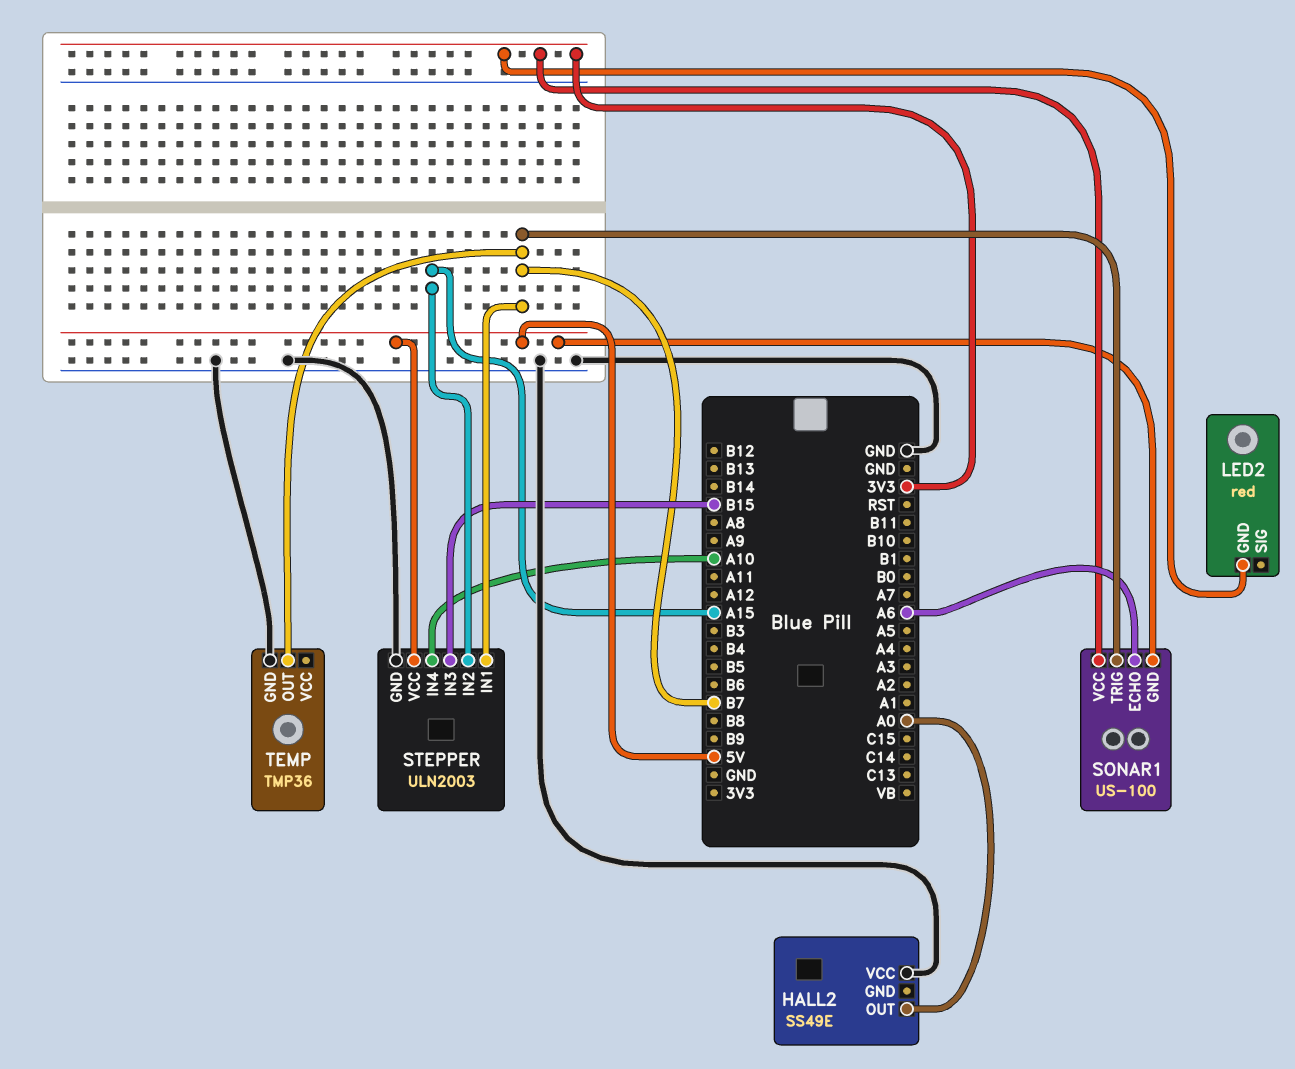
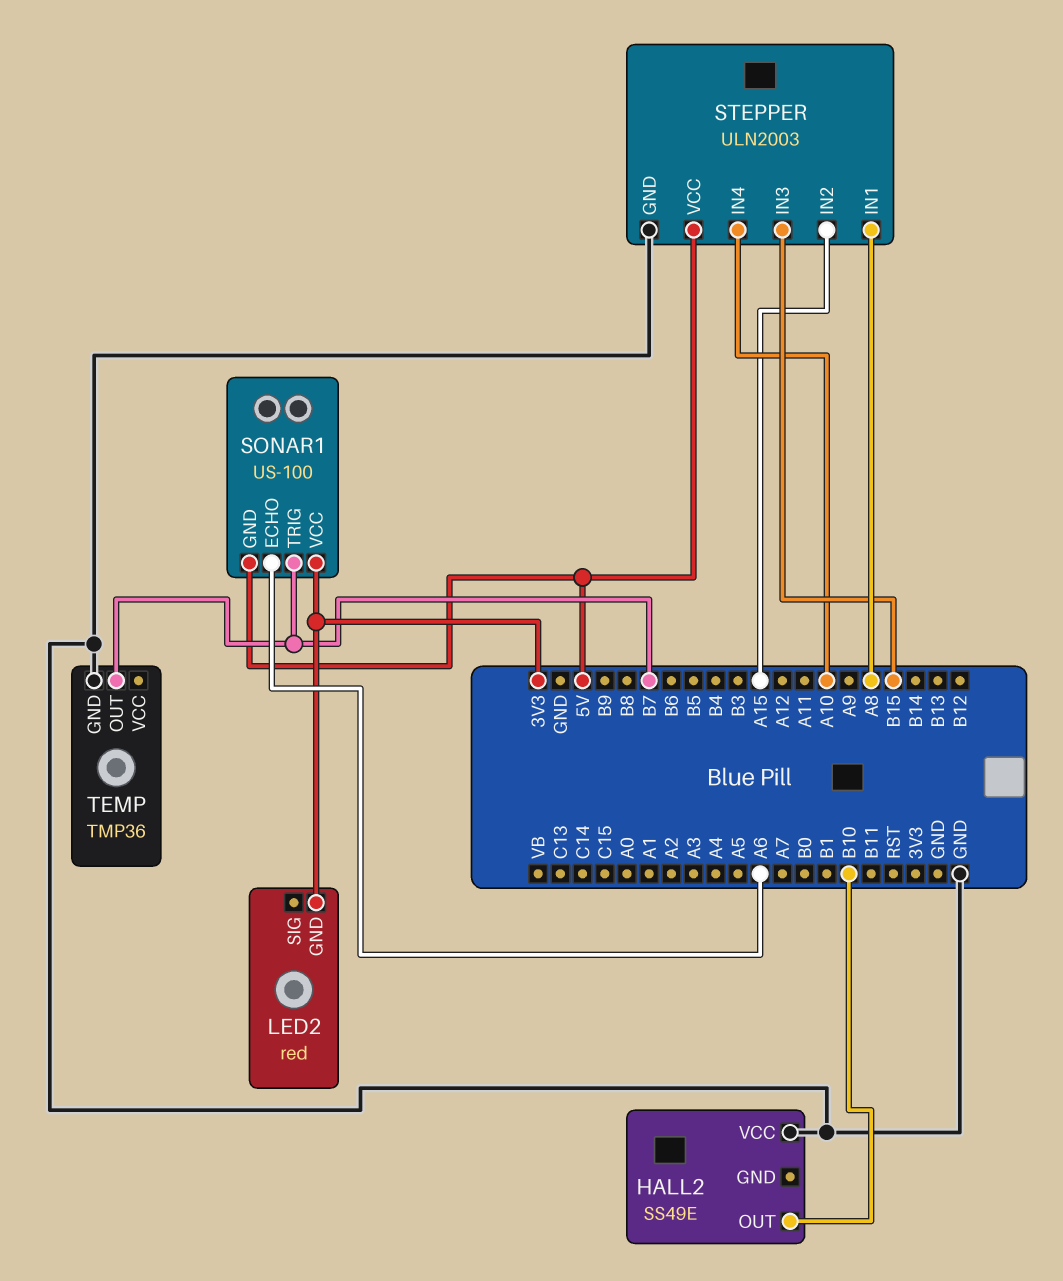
HALL2 pin OUT: A0 -> B10
STEPPER pin IN1: B7 -> A8

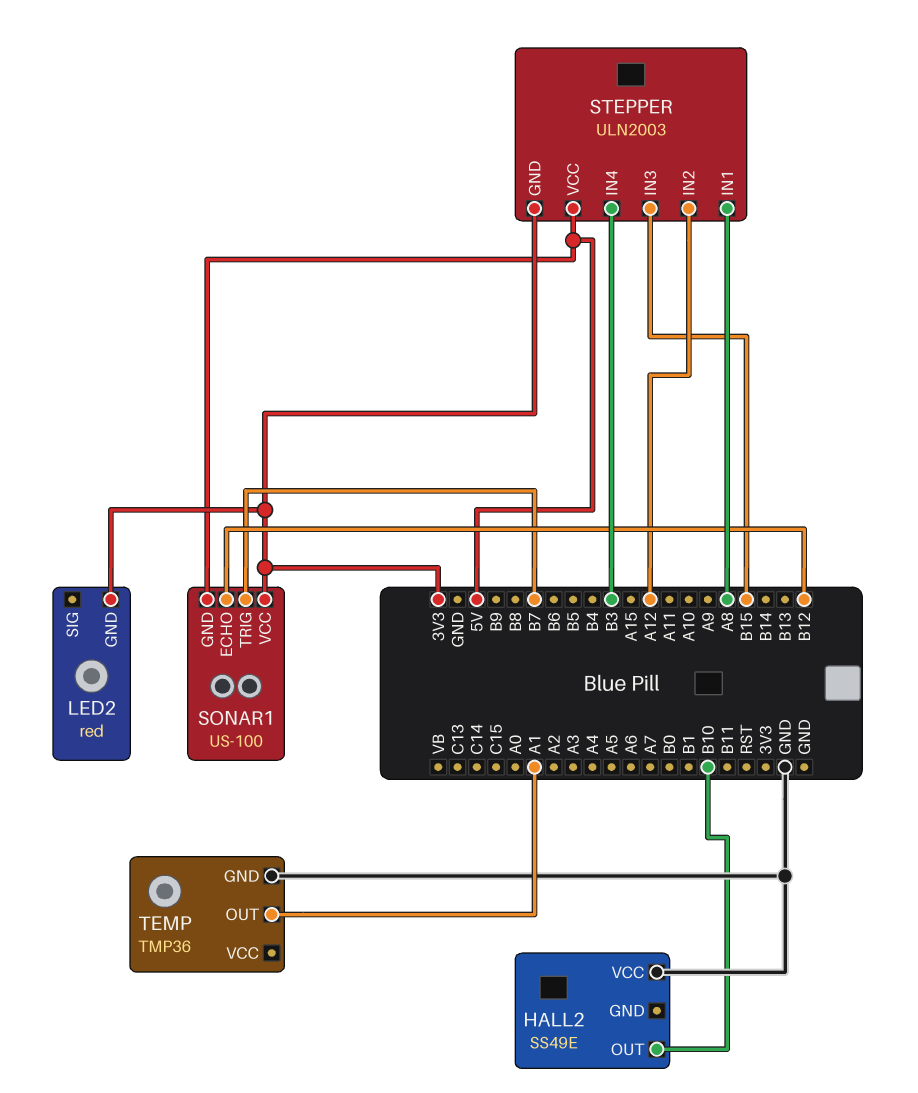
SONAR1 pin ECHO: A6 -> B12
STEPPER pin GND: GND -> 3V3
STEPPER pin IN2: A15 -> A12
STEPPER pin IN4: A10 -> B3
TEMP pin OUT: B7 -> A1

